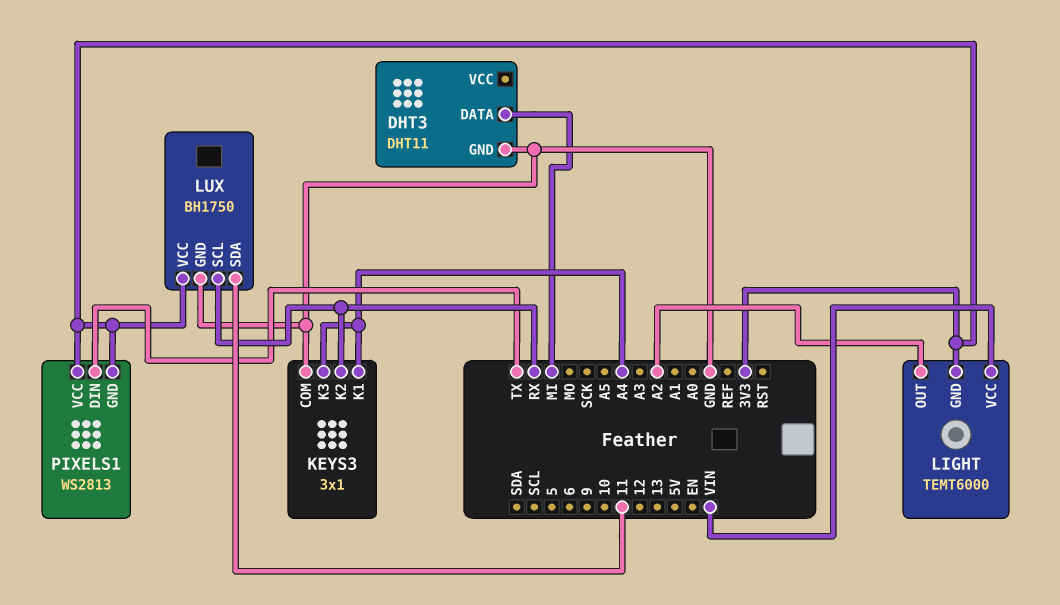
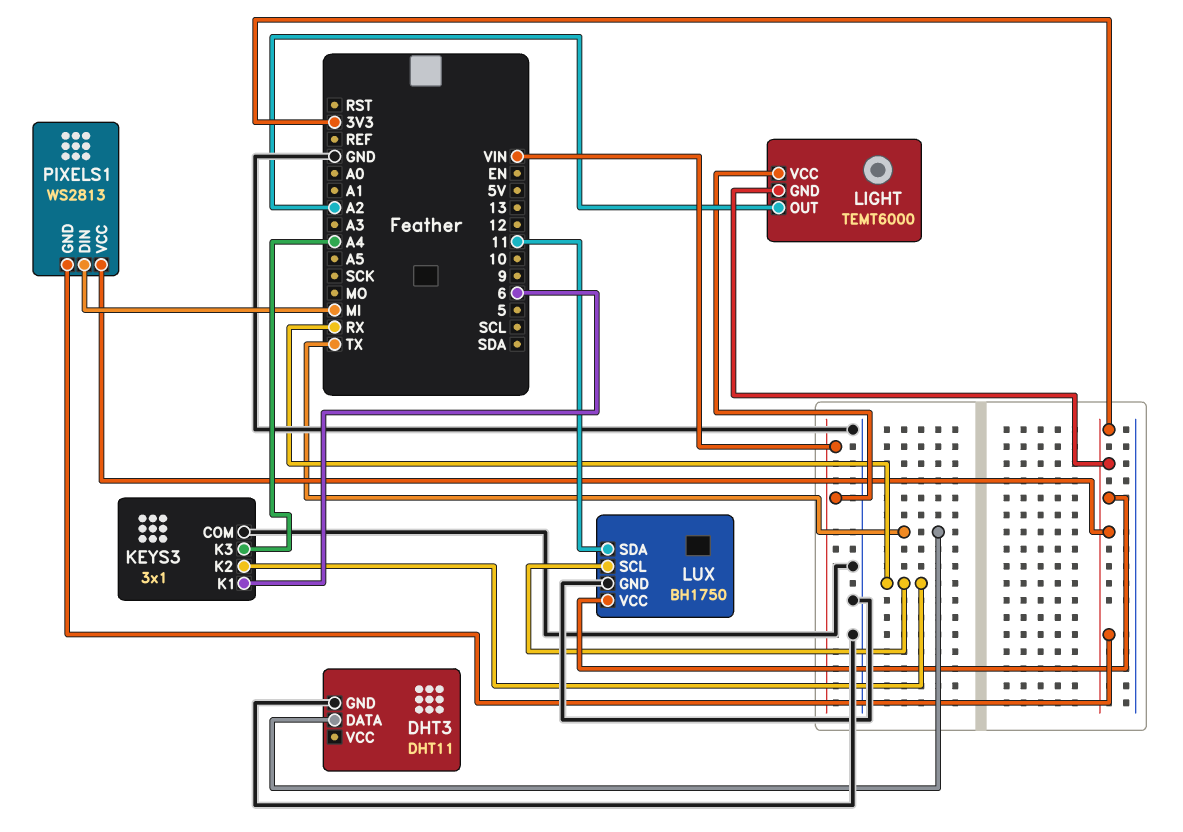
DHT3 pin DATA: MI -> TX
KEYS3 pin K1: A4 -> 6
PIXELS1 pin DIN: TX -> MI

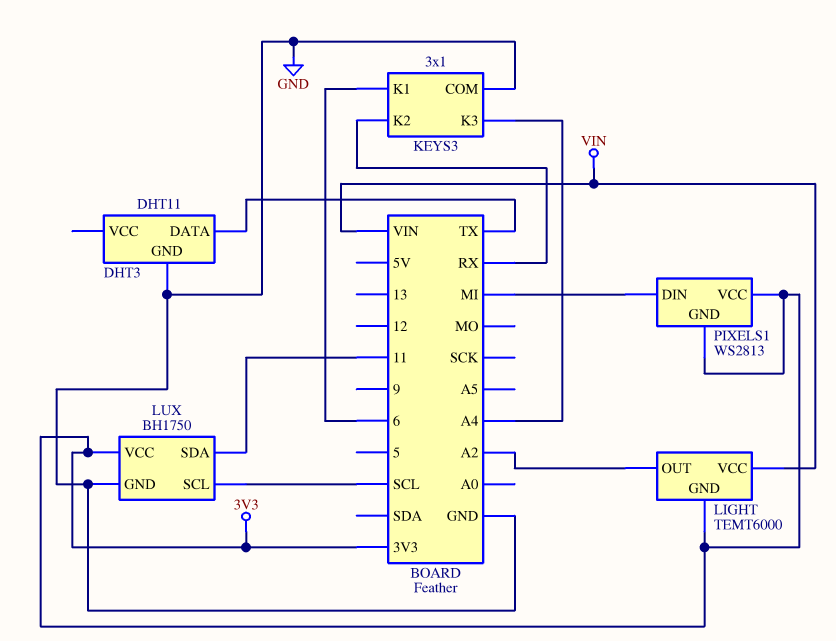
LUX pin SCL: RX -> SCL

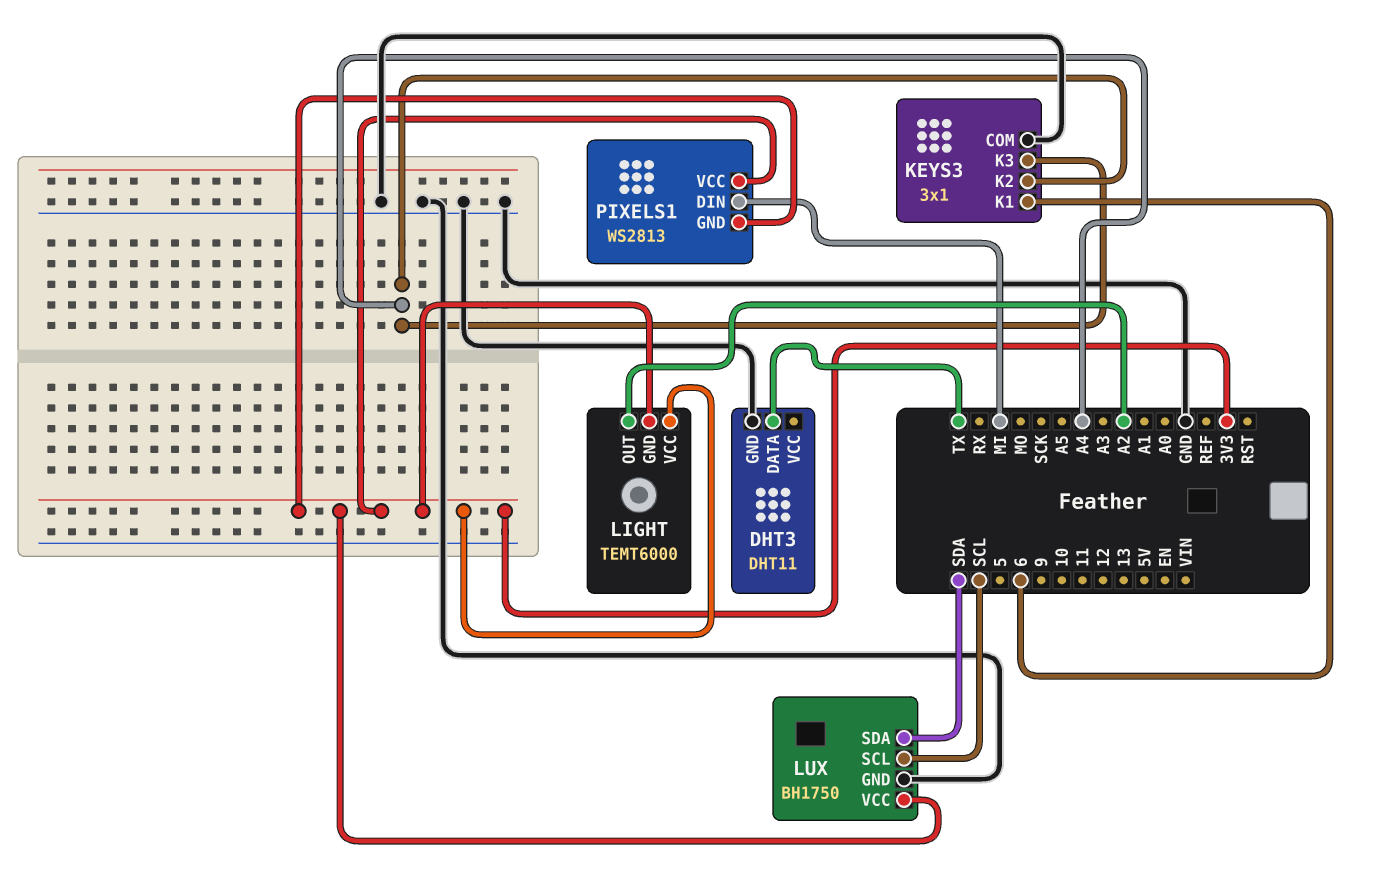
KEYS3 pin K2: RX -> A4
LIGHT pin VCC: VIN -> 3V3
LUX pin SDA: 11 -> SDA

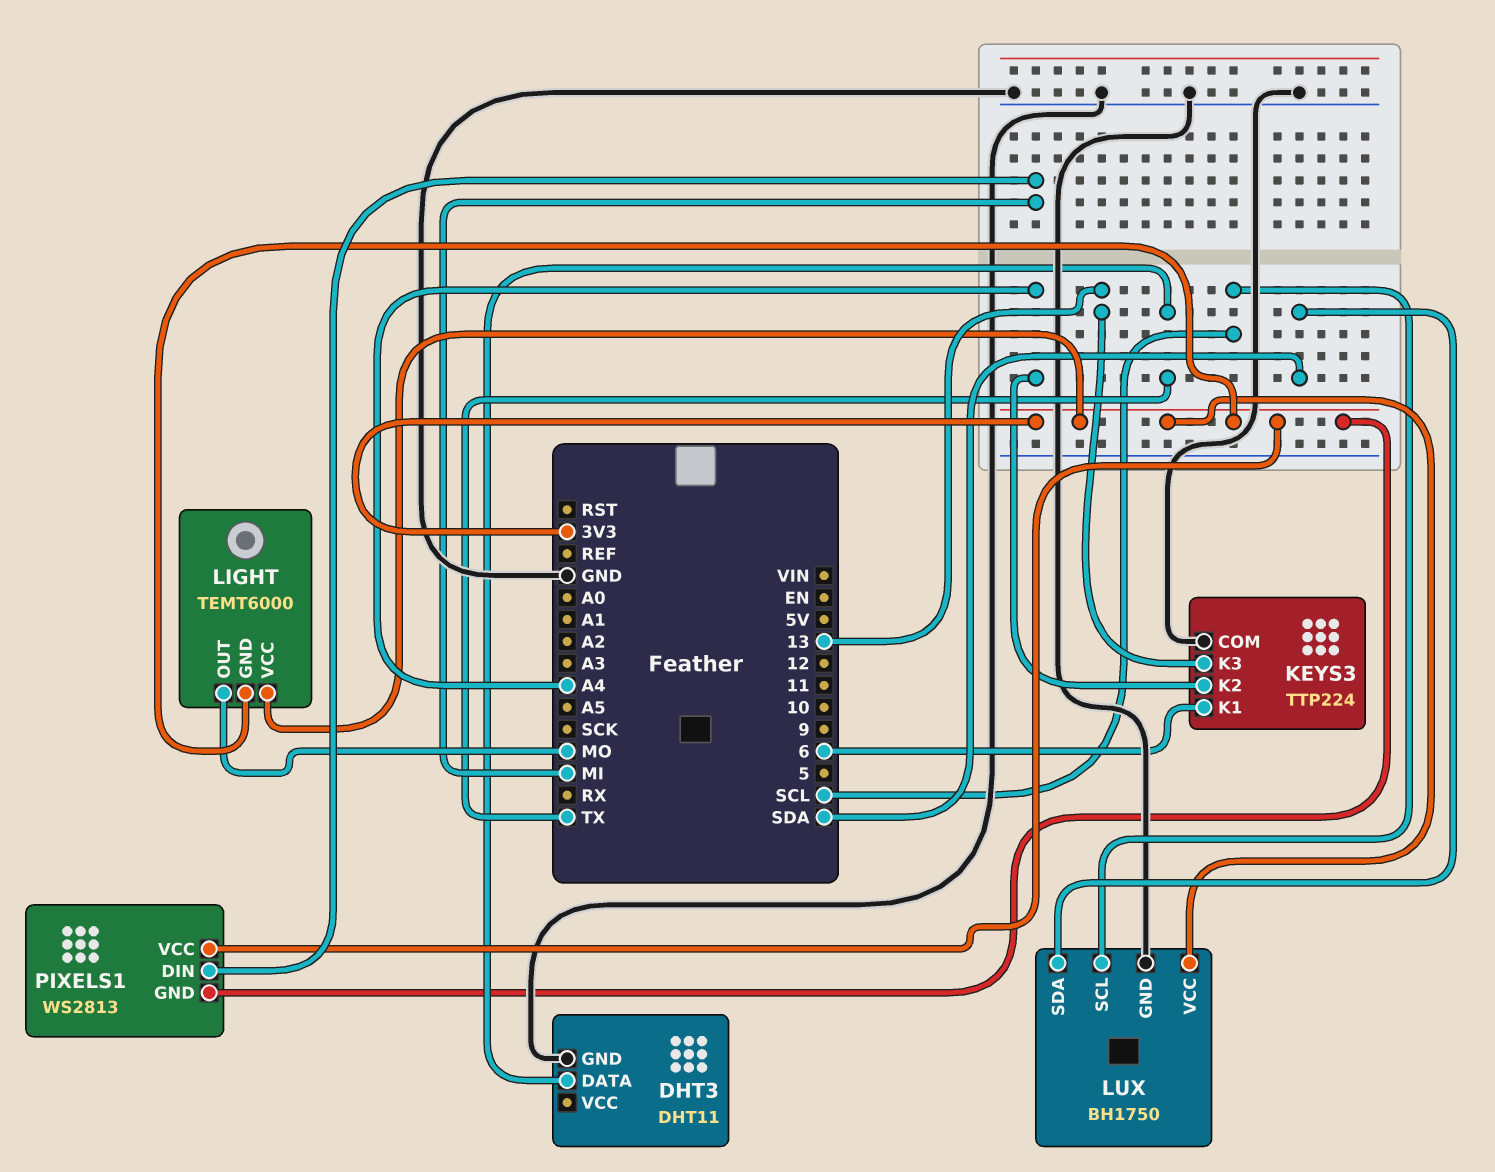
KEYS3: 3x1 -> TTP224
KEYS3 pin K3: A4 -> 13
LIGHT pin OUT: A2 -> MO

